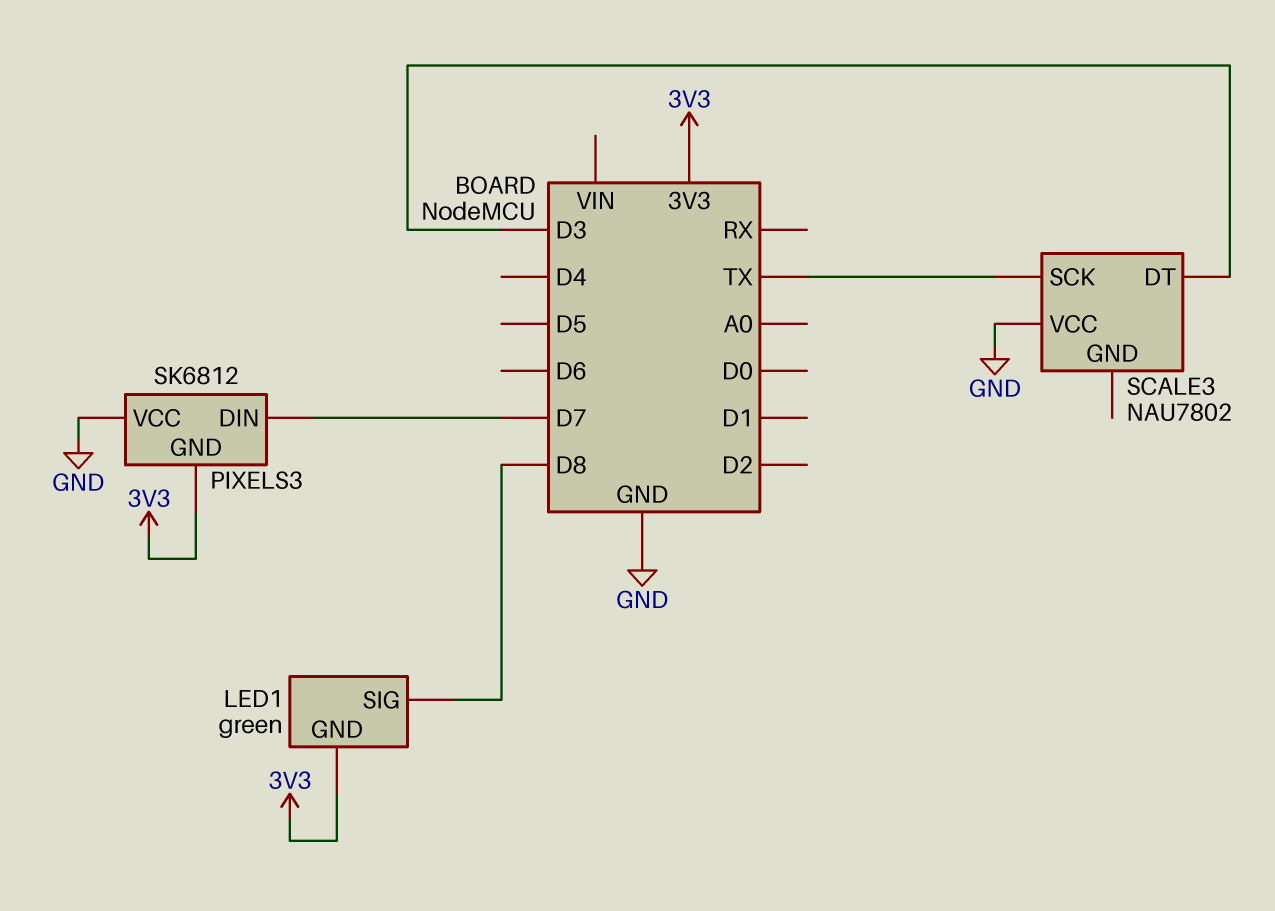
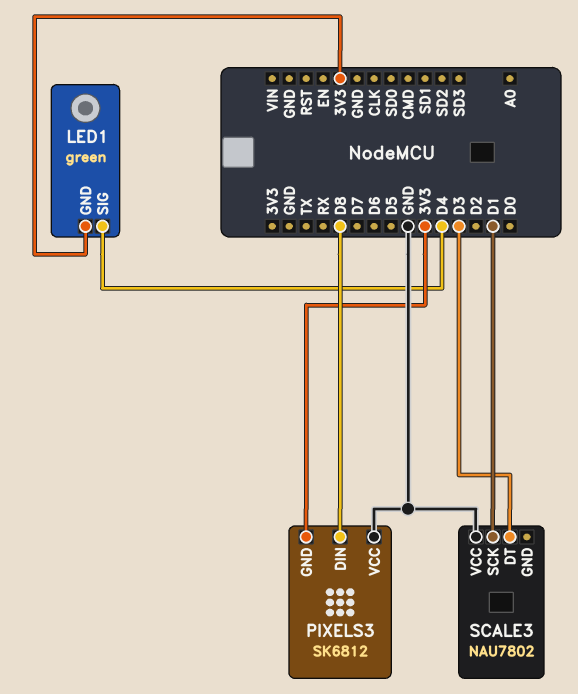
LED1 pin SIG: D8 -> D4
PIXELS3 pin DIN: D7 -> D8
SCALE3 pin SCK: TX -> D1

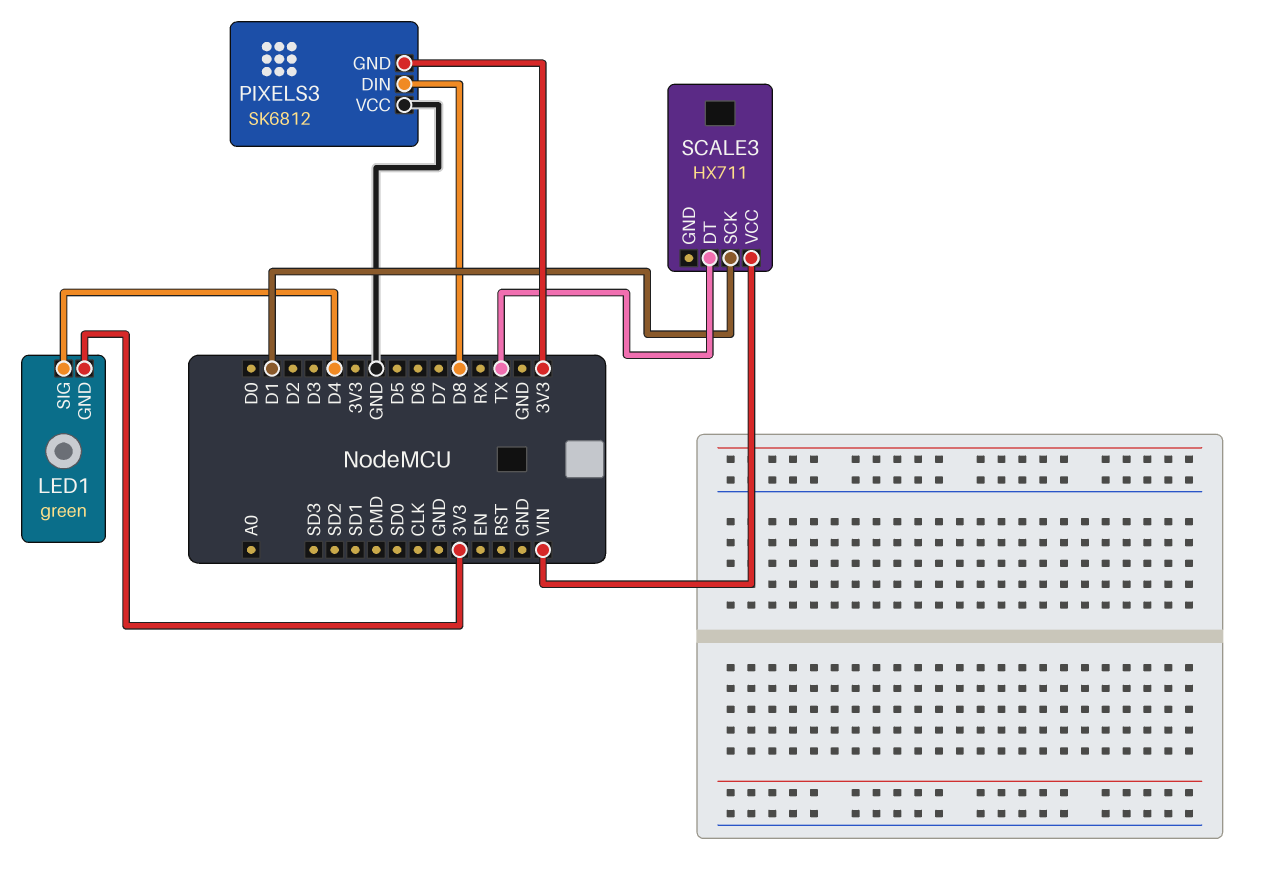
SCALE3: NAU7802 -> HX711
SCALE3 pin DT: D3 -> TX
SCALE3 pin VCC: GND -> VIN

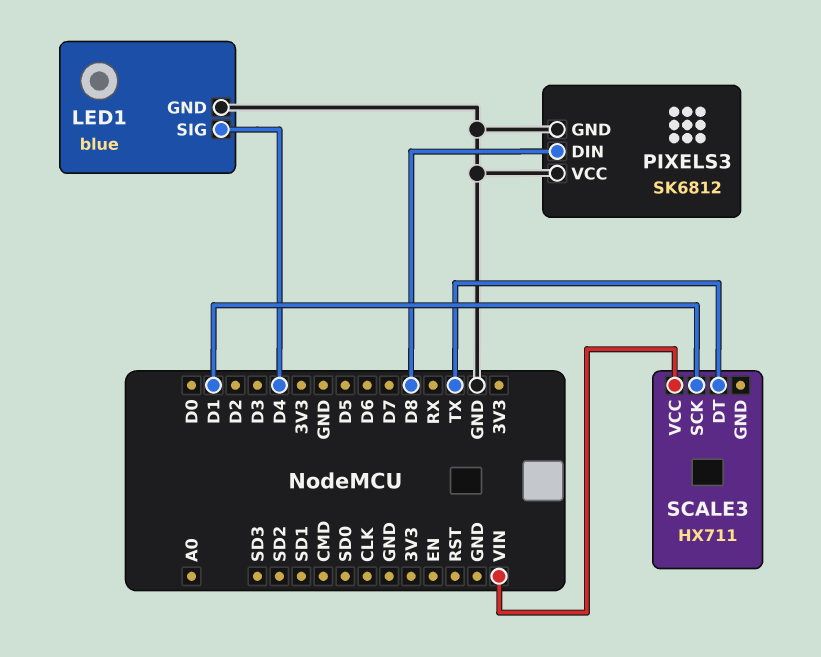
LED1: green -> blue
LED1 pin GND: 3V3 -> GND
PIXELS3 pin GND: 3V3 -> GND

